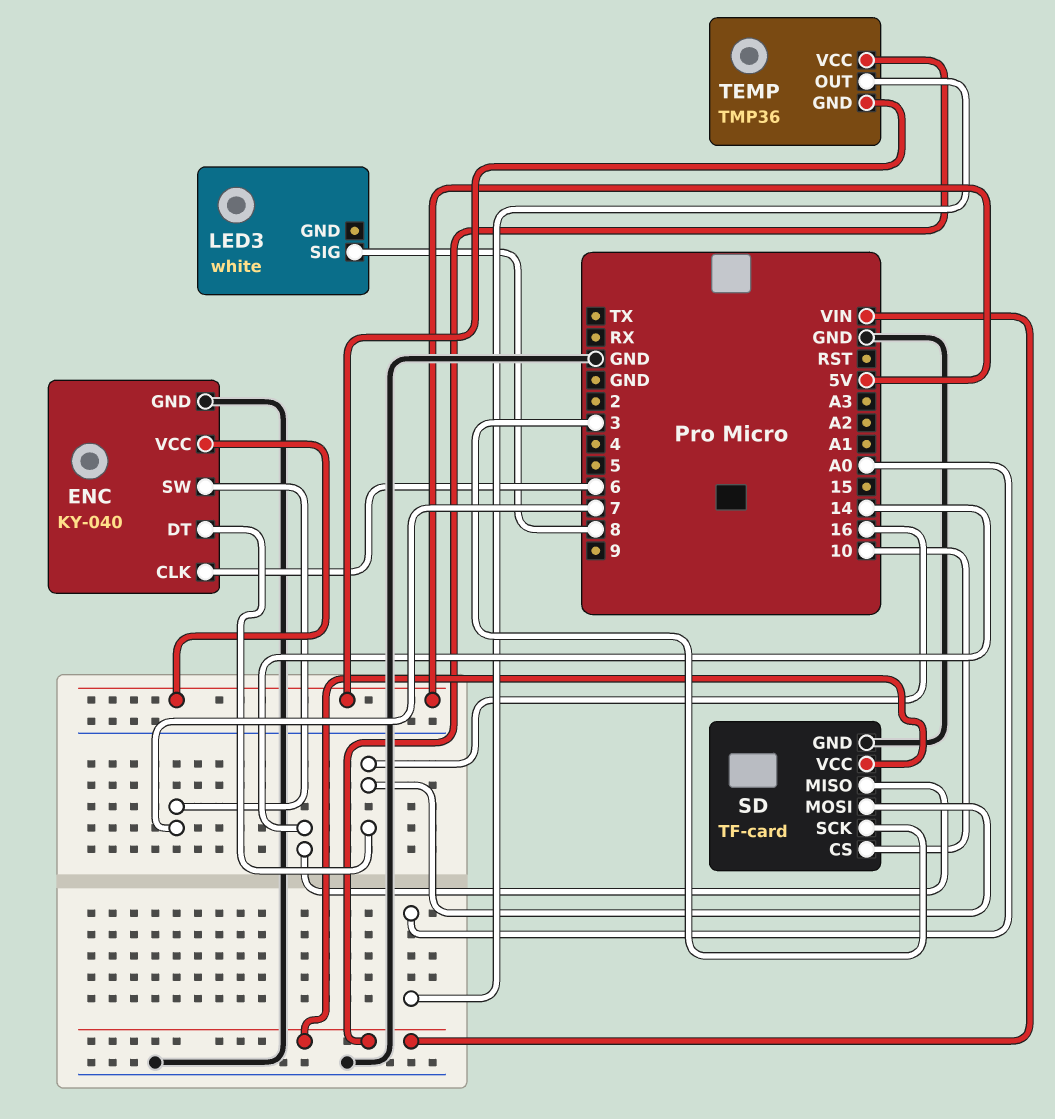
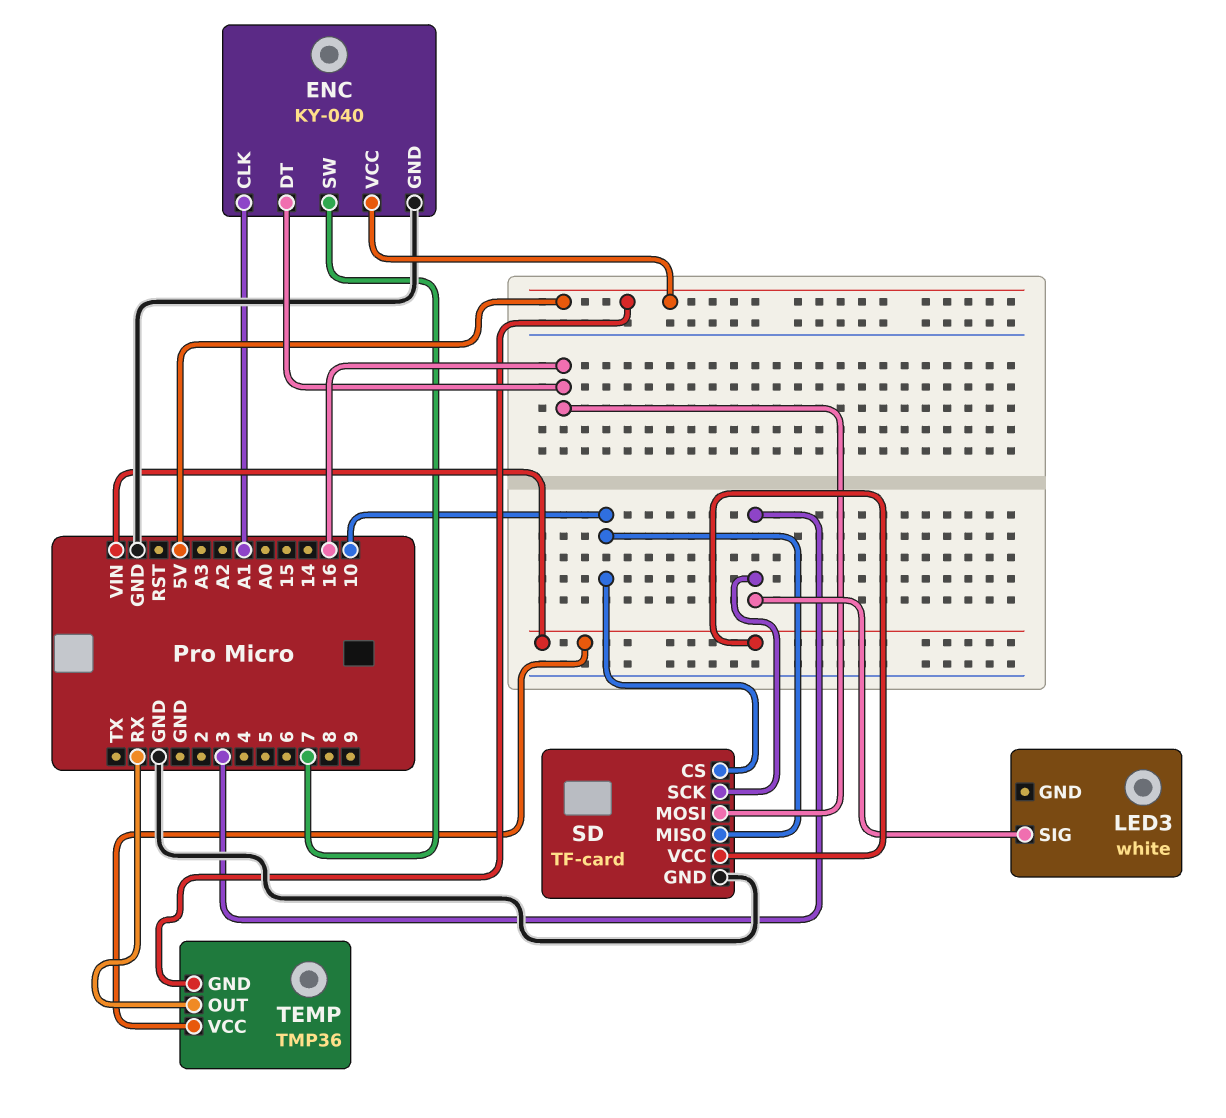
ENC pin CLK: 6 -> A1
LED3 pin SIG: 8 -> 3
SD pin MISO: 14 -> 10
TEMP pin OUT: A0 -> RX

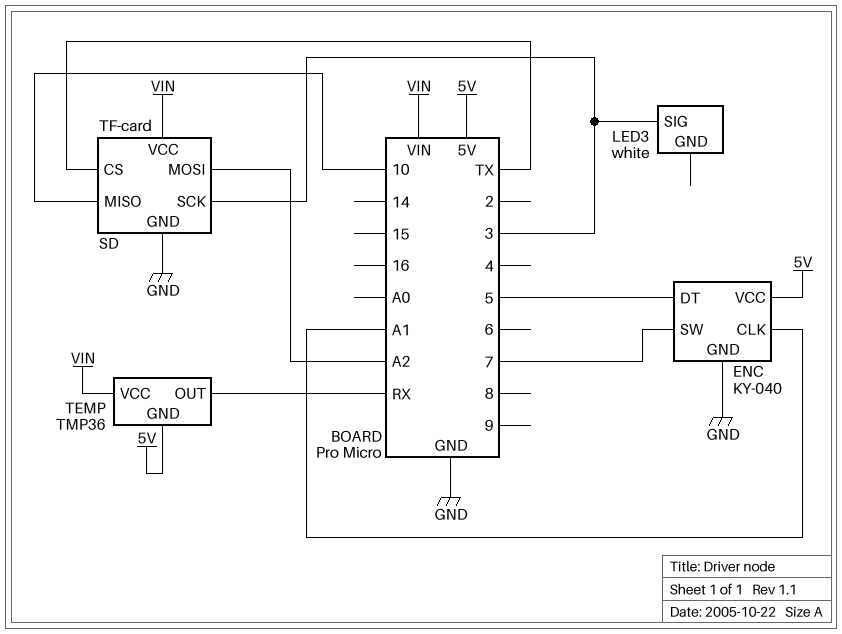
ENC pin DT: 16 -> 5
SD pin CS: 10 -> TX
SD pin MOSI: 16 -> A2

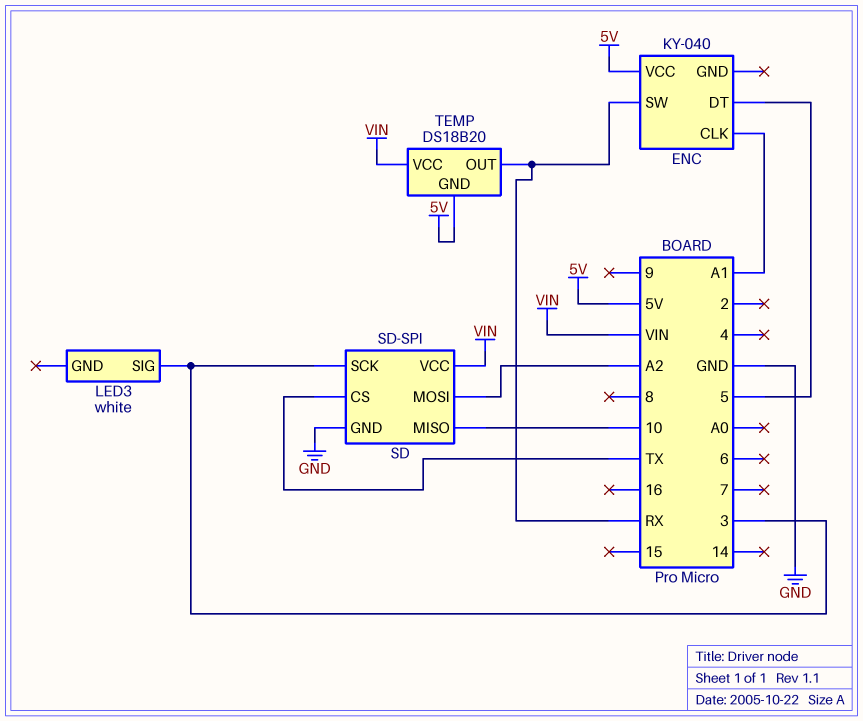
ENC pin GND: GND -> none
ENC pin SW: 7 -> RX
SD: TF-card -> SD-SPI
TEMP: TMP36 -> DS18B20

